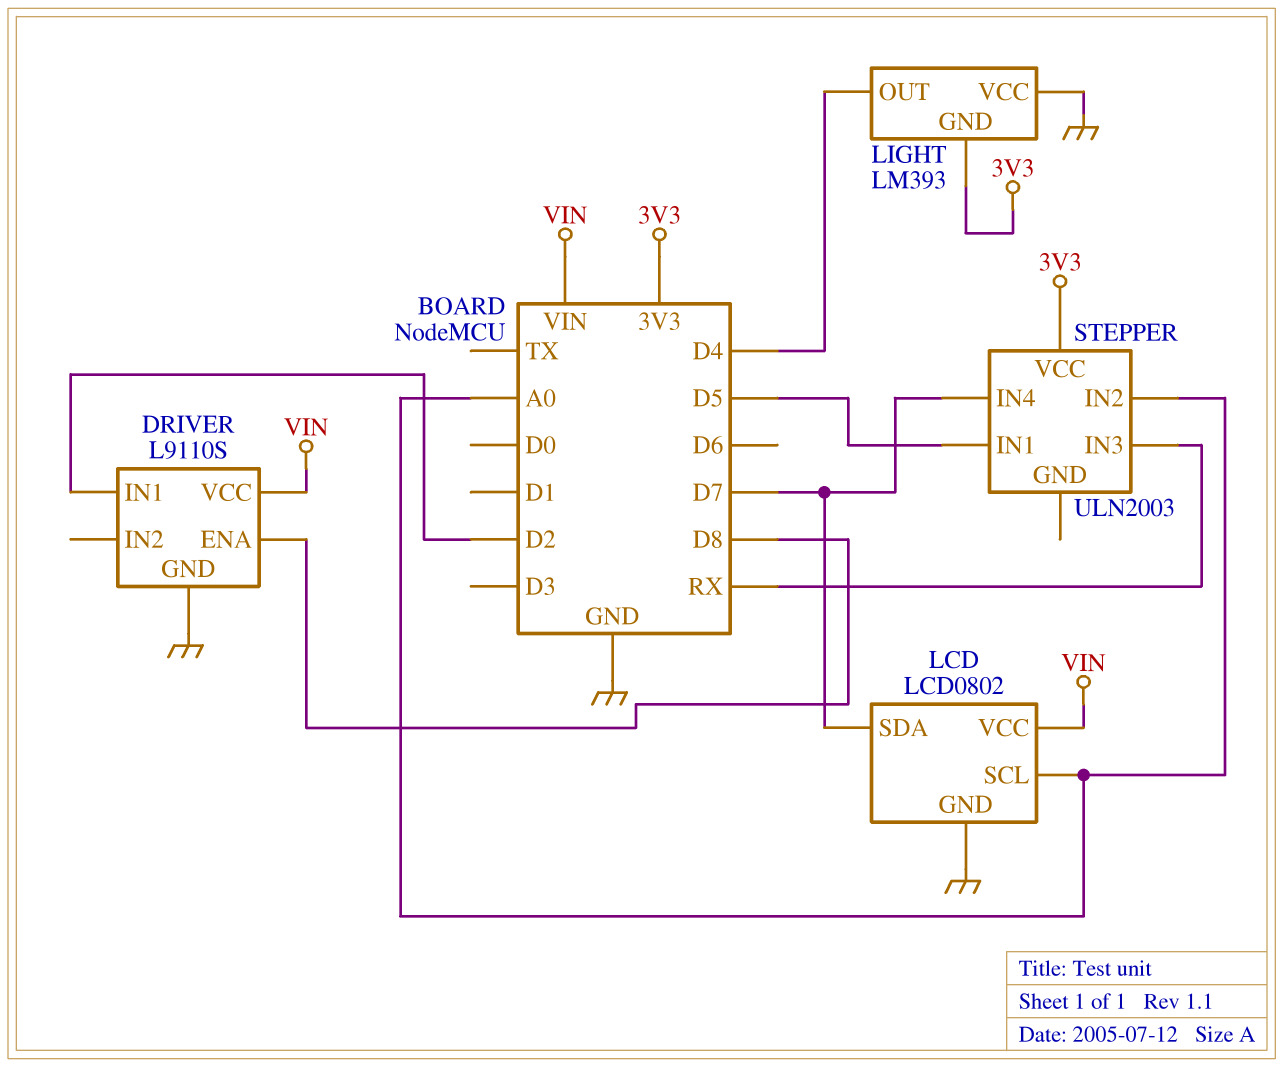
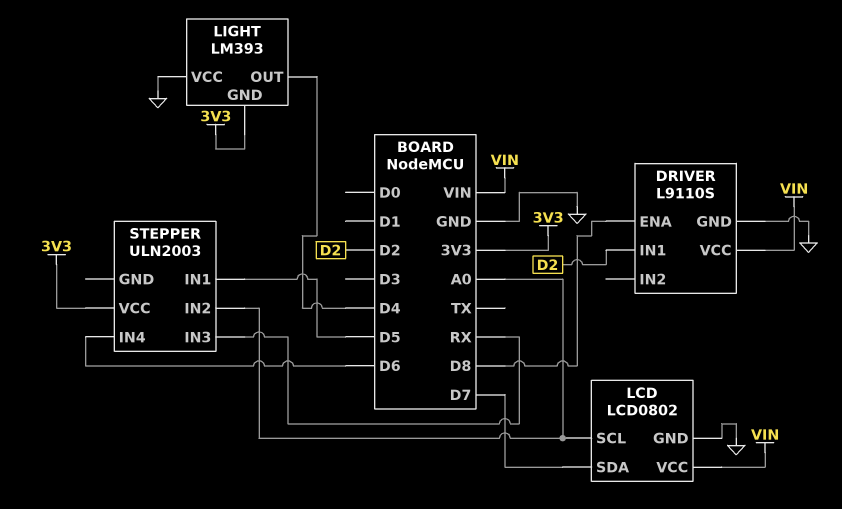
STEPPER pin IN4: D7 -> D6

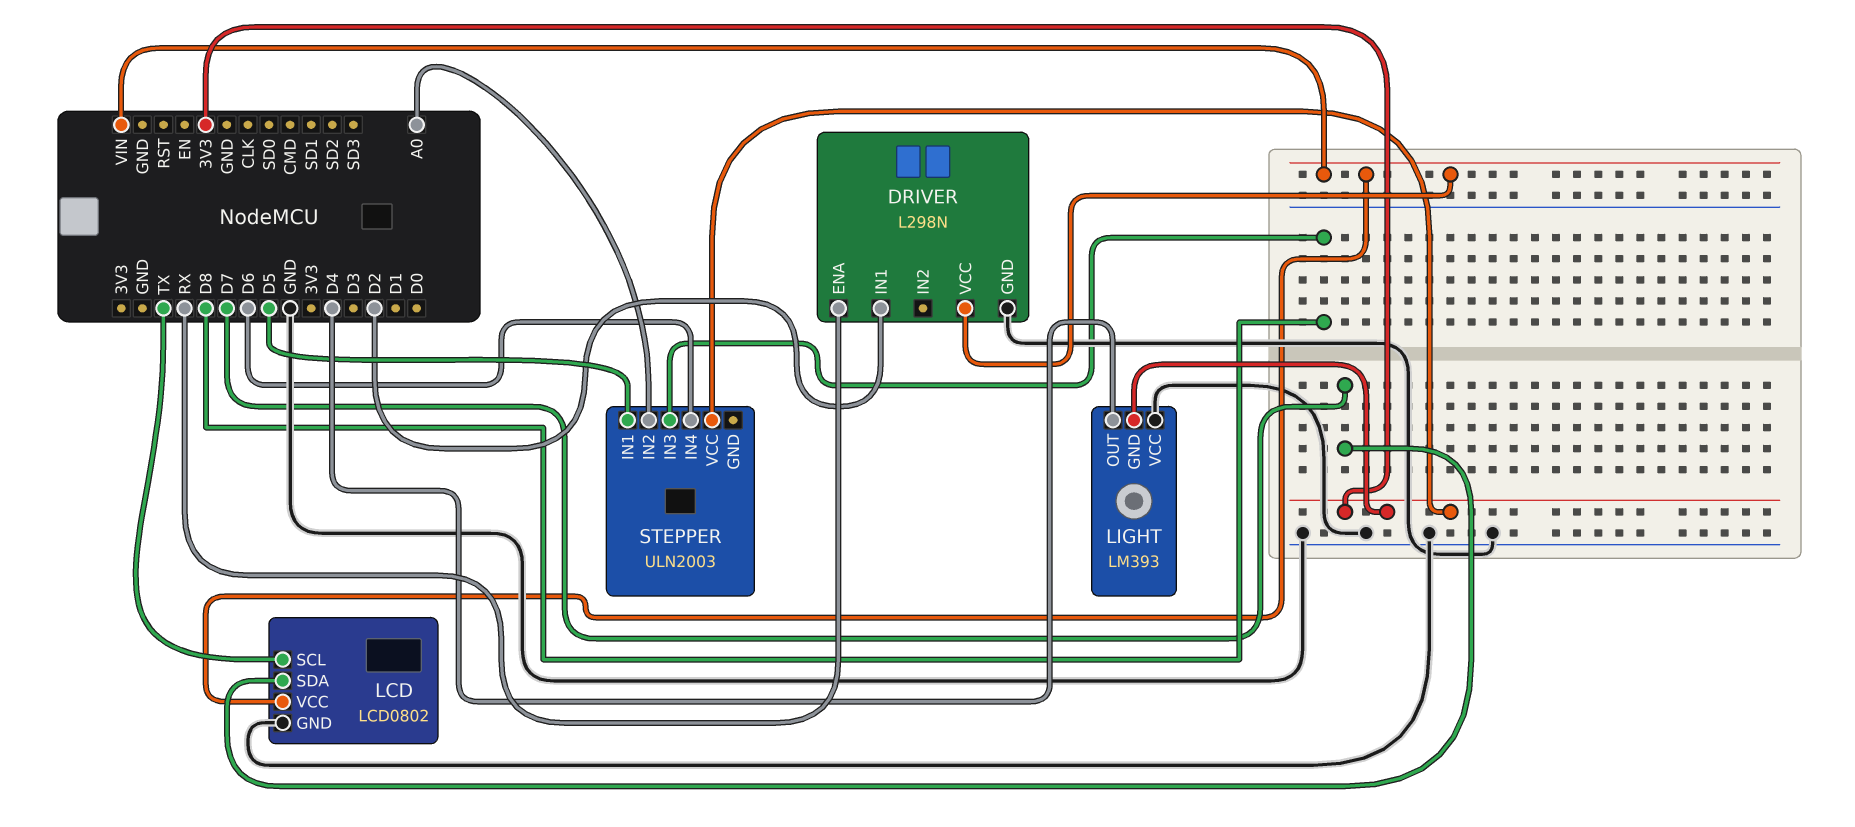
DRIVER: L9110S -> L298N
DRIVER pin ENA: D8 -> RX
LCD pin SCL: A0 -> TX
STEPPER pin IN3: RX -> D8

